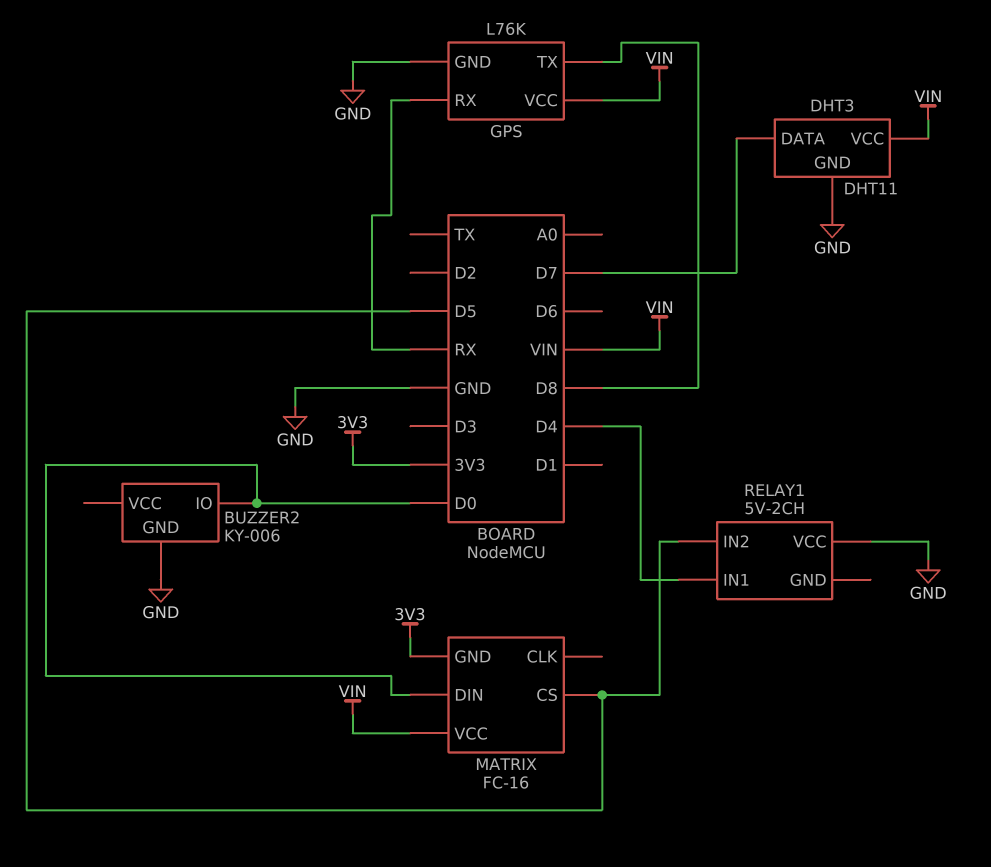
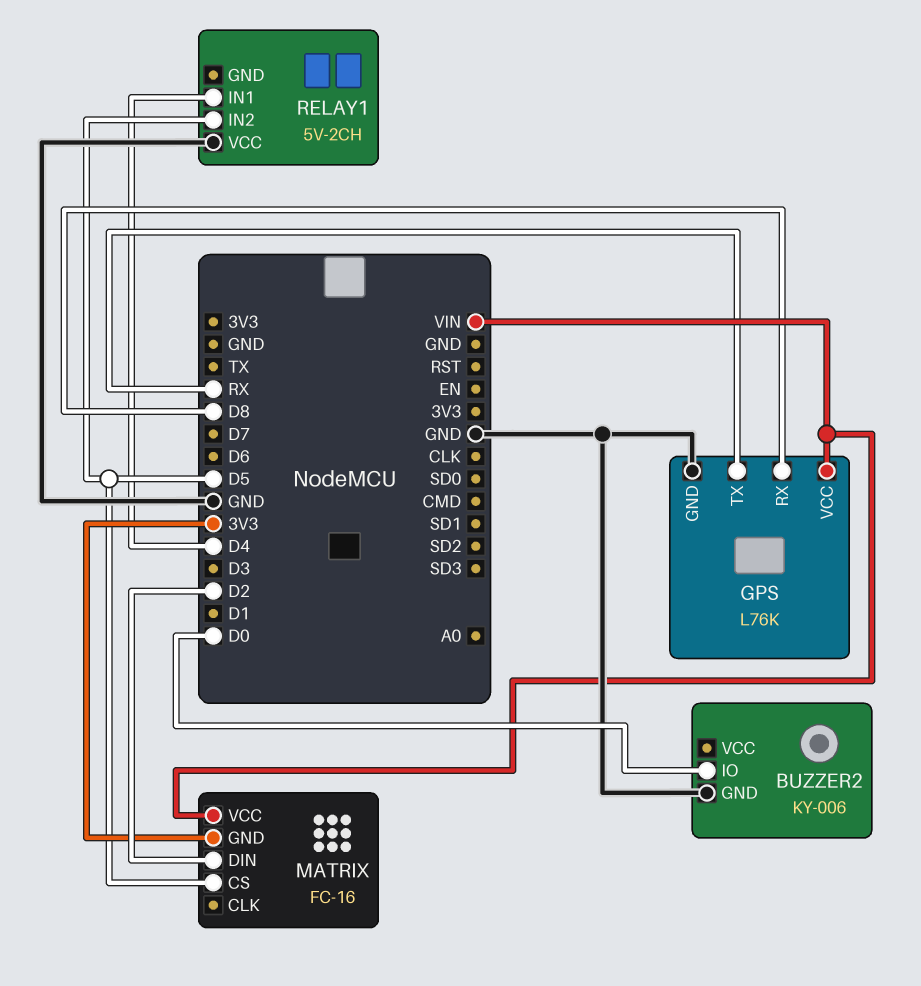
DHT3: DHT11 -> none
DHT3 pin DATA: D7 -> none
DHT3 pin GND: GND -> none
DHT3 pin VCC: VIN -> none
GPS pin RX: RX -> D8
GPS pin TX: D8 -> RX
MATRIX pin DIN: D0 -> D2

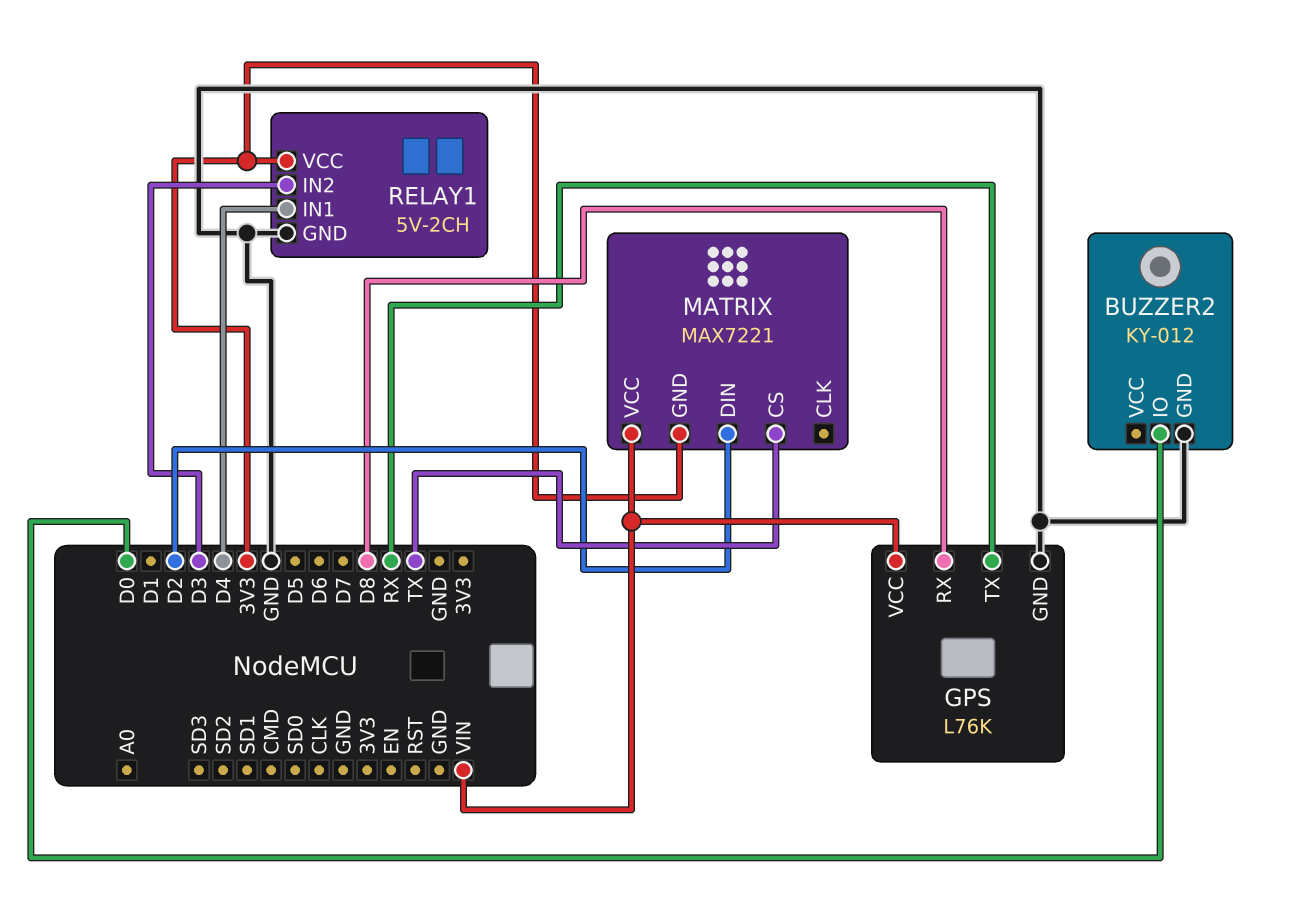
BUZZER2: KY-006 -> KY-012
MATRIX: FC-16 -> MAX7221
MATRIX pin CS: D5 -> TX
RELAY1 pin GND: none -> GND
RELAY1 pin IN2: D5 -> D3
RELAY1 pin VCC: GND -> 3V3

